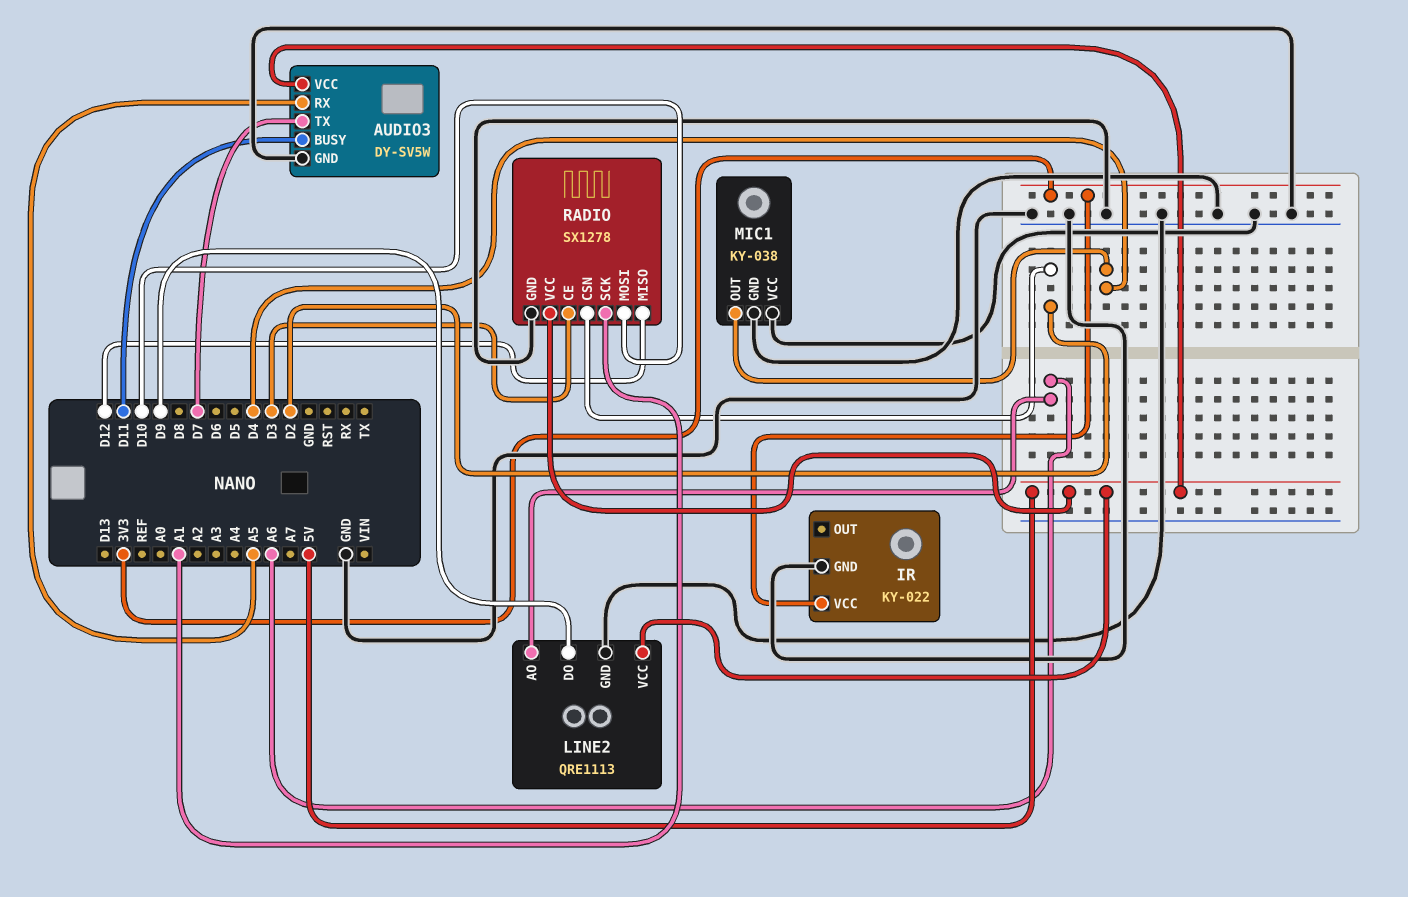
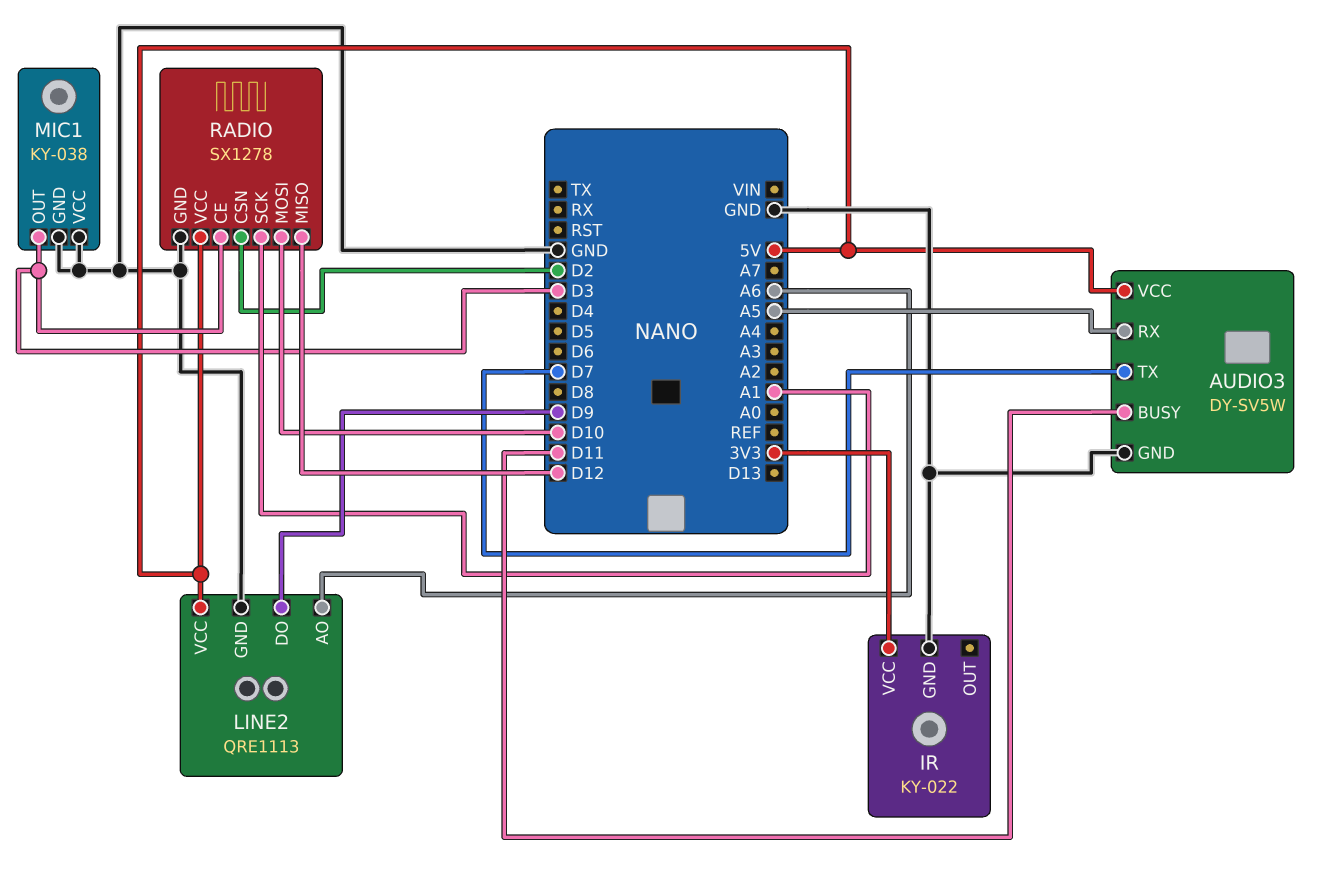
MIC1 pin OUT: D4 -> D3

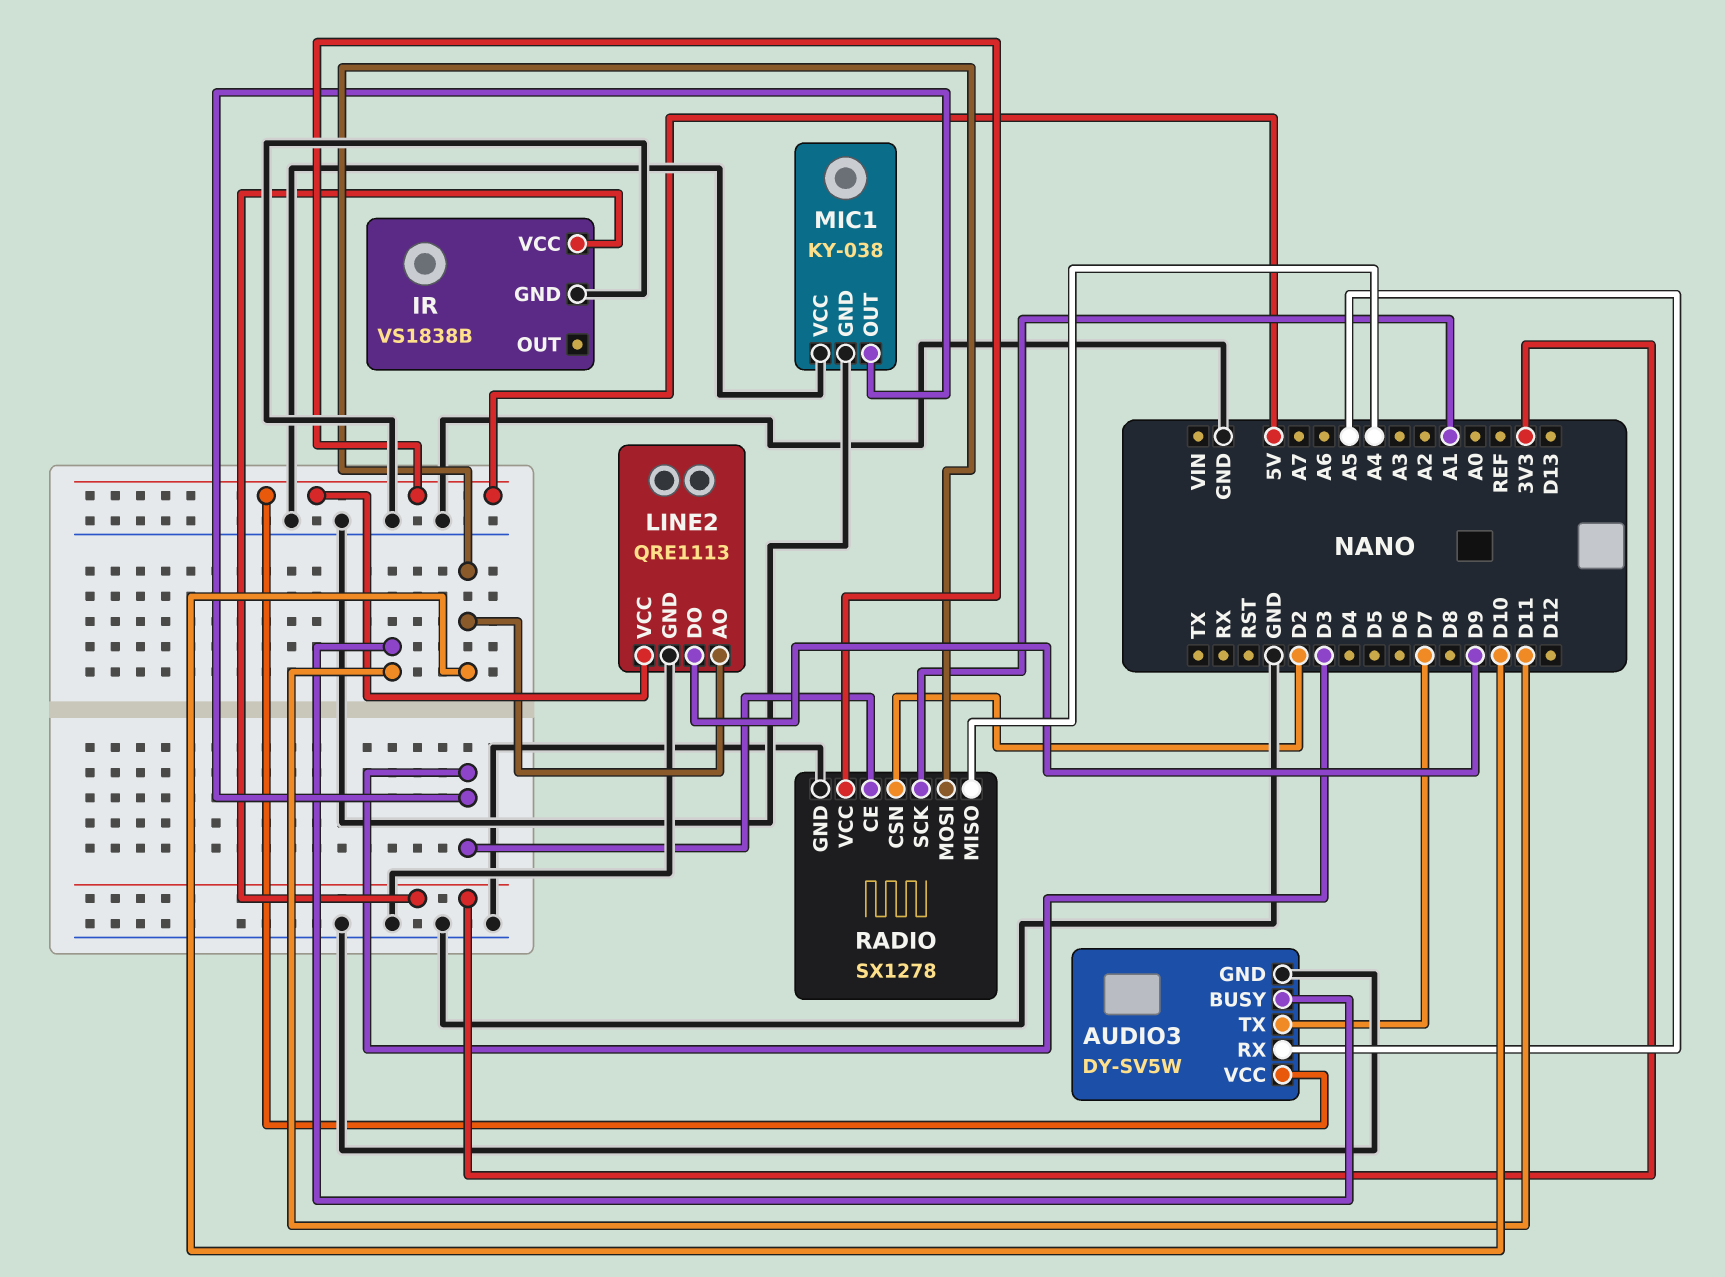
IR: KY-022 -> VS1838B
LINE2 pin AO: A6 -> D10
RADIO pin MISO: D12 -> A4

